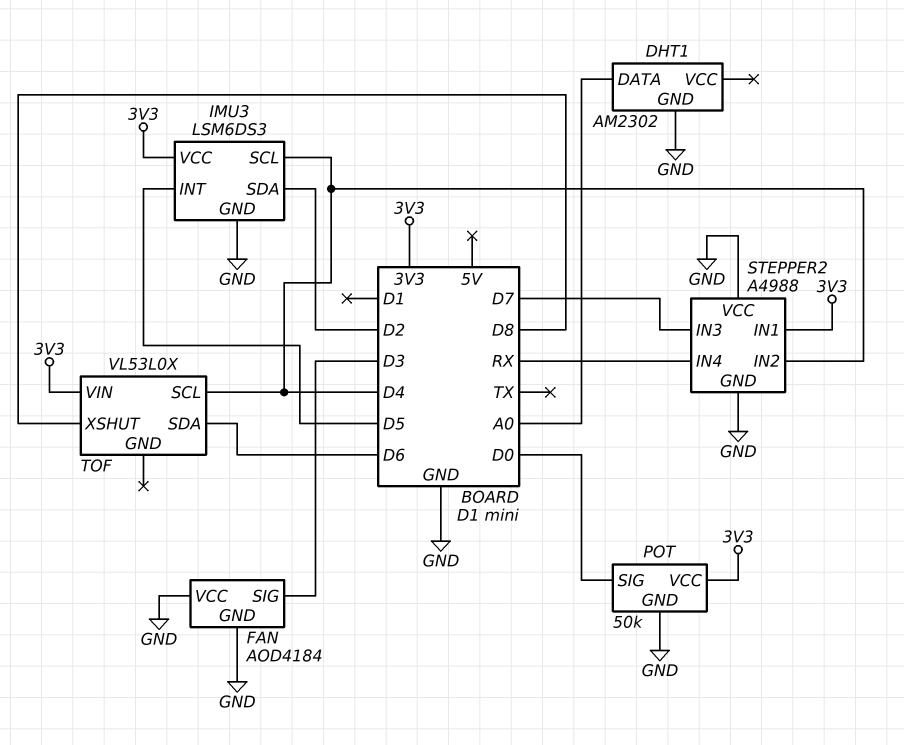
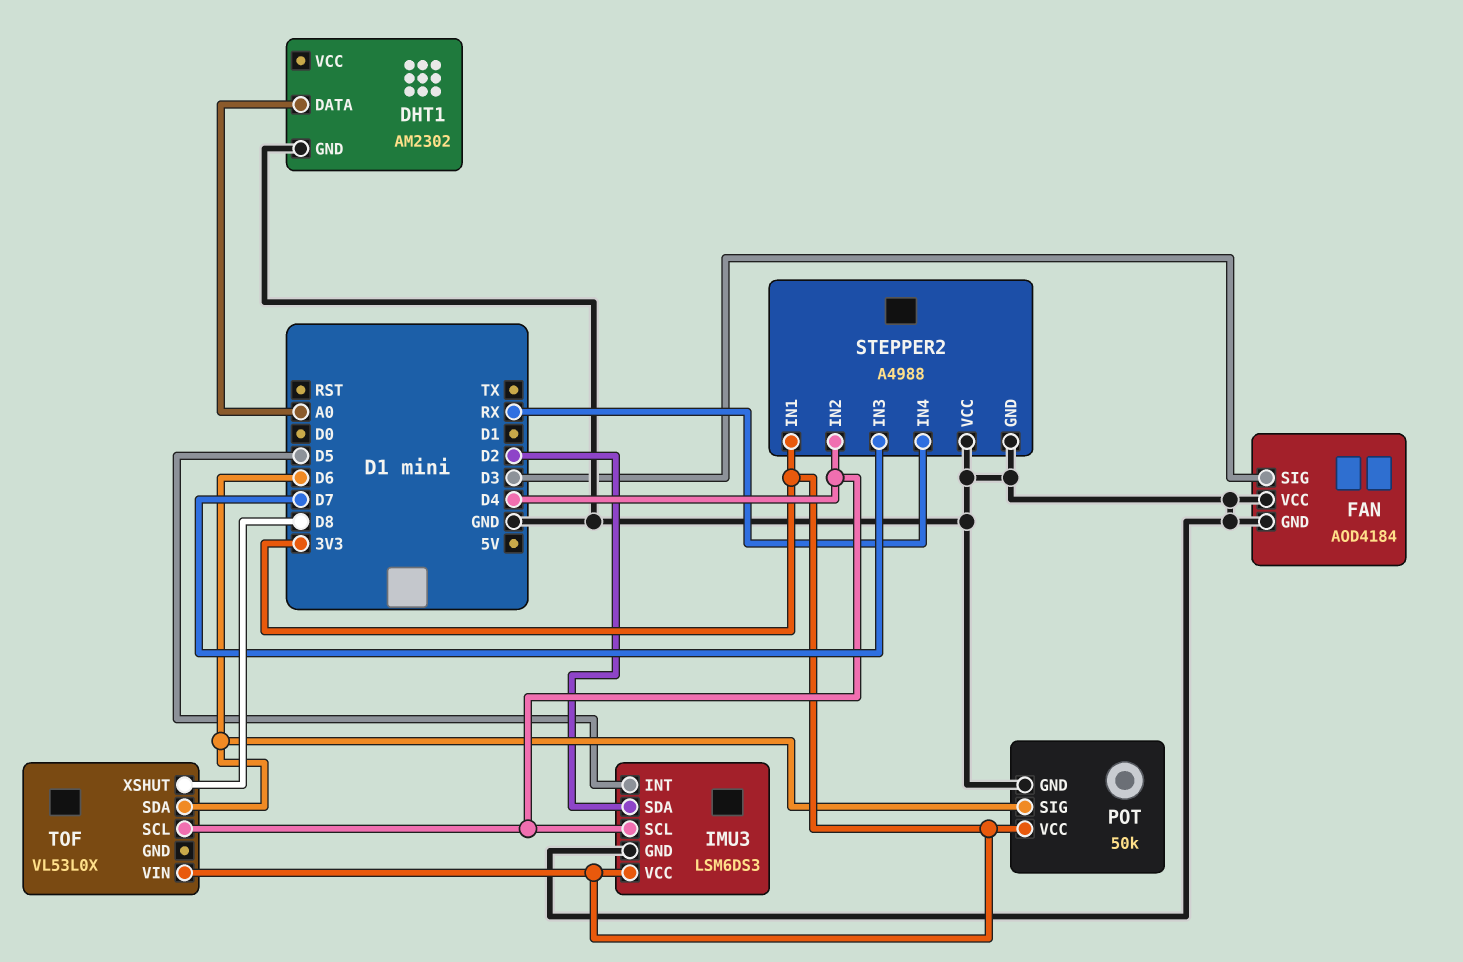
POT pin SIG: D0 -> D6

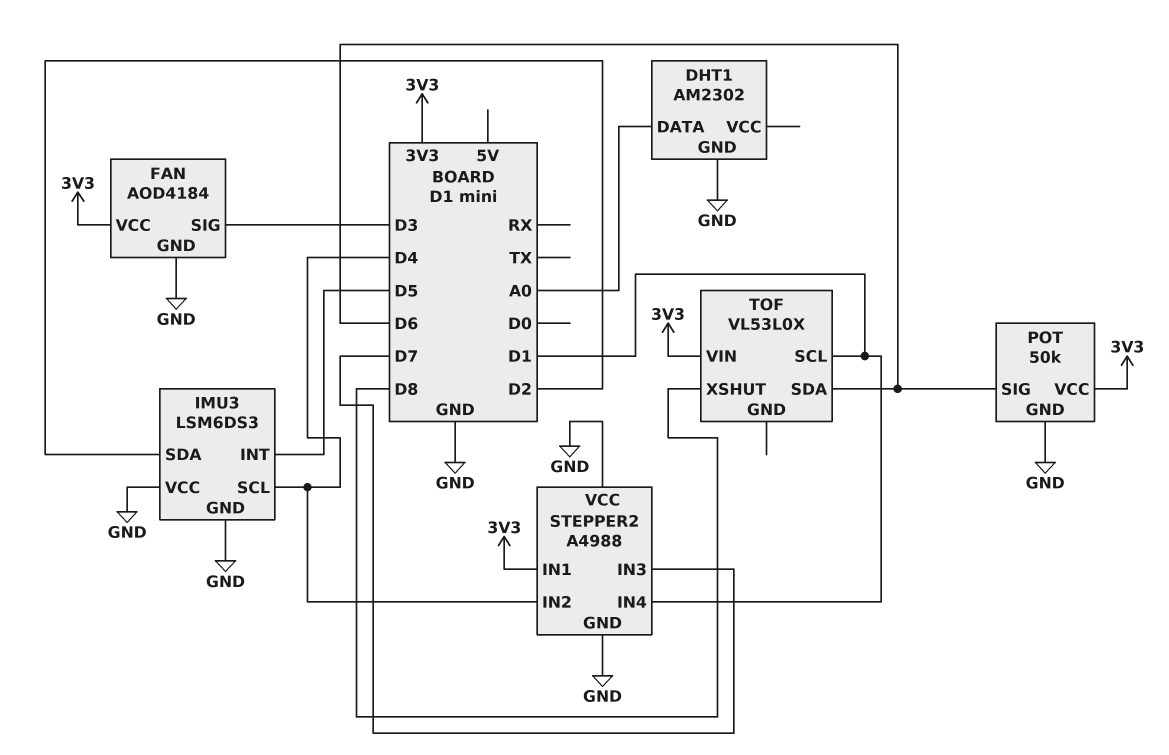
FAN pin VCC: GND -> 3V3
IMU3 pin VCC: 3V3 -> GND
STEPPER2 pin IN4: RX -> D1
TOF pin SCL: D4 -> D1

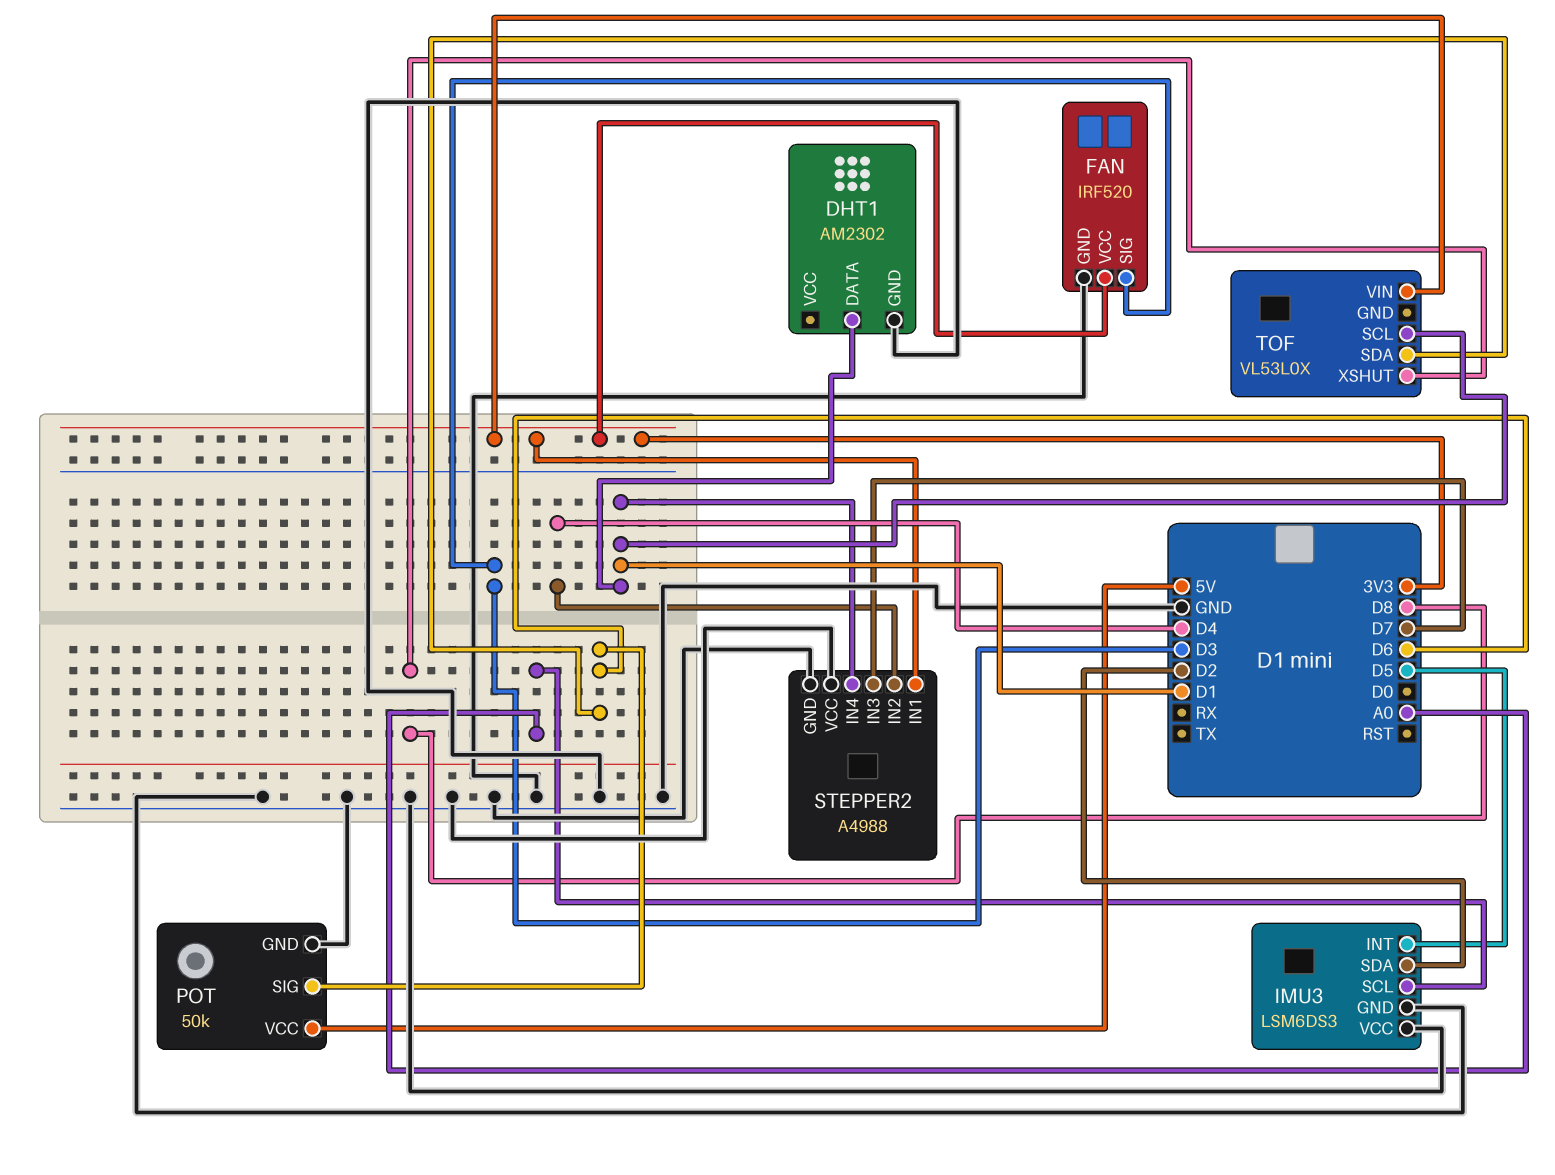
DHT1 pin DATA: A0 -> D1
FAN: AOD4184 -> IRF520
IMU3 pin SCL: D4 -> A0
POT pin VCC: 3V3 -> 5V

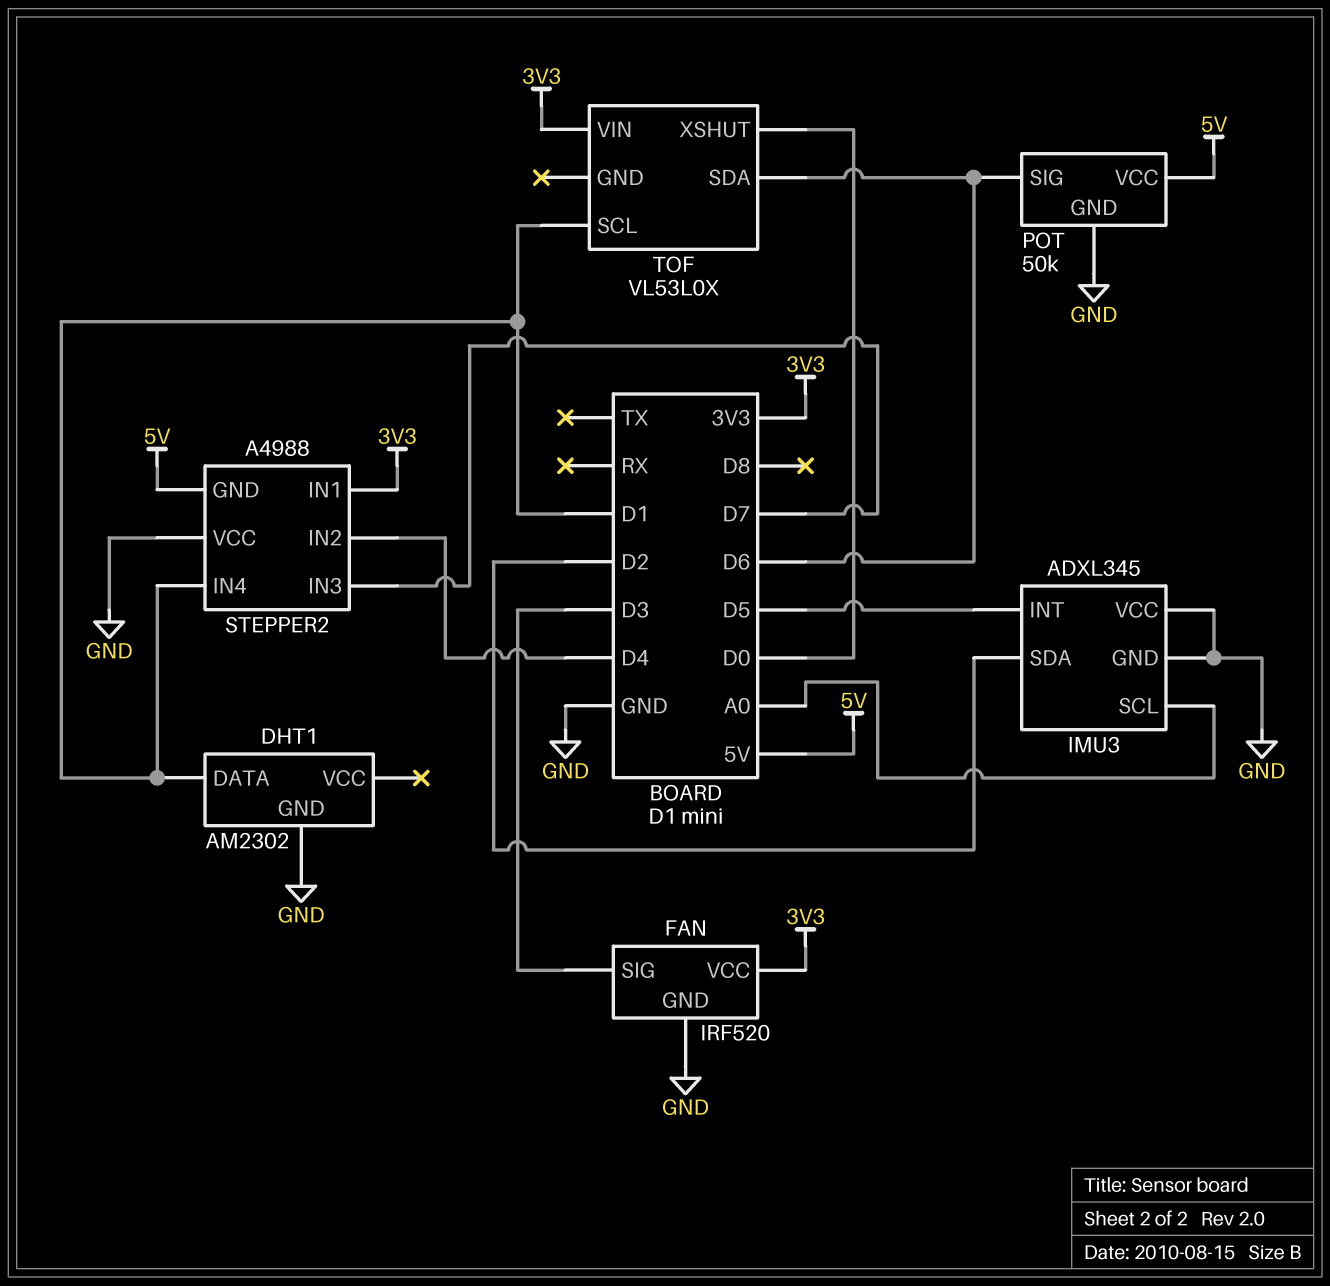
IMU3: LSM6DS3 -> ADXL345
STEPPER2 pin GND: GND -> 5V
TOF pin XSHUT: D8 -> D0

